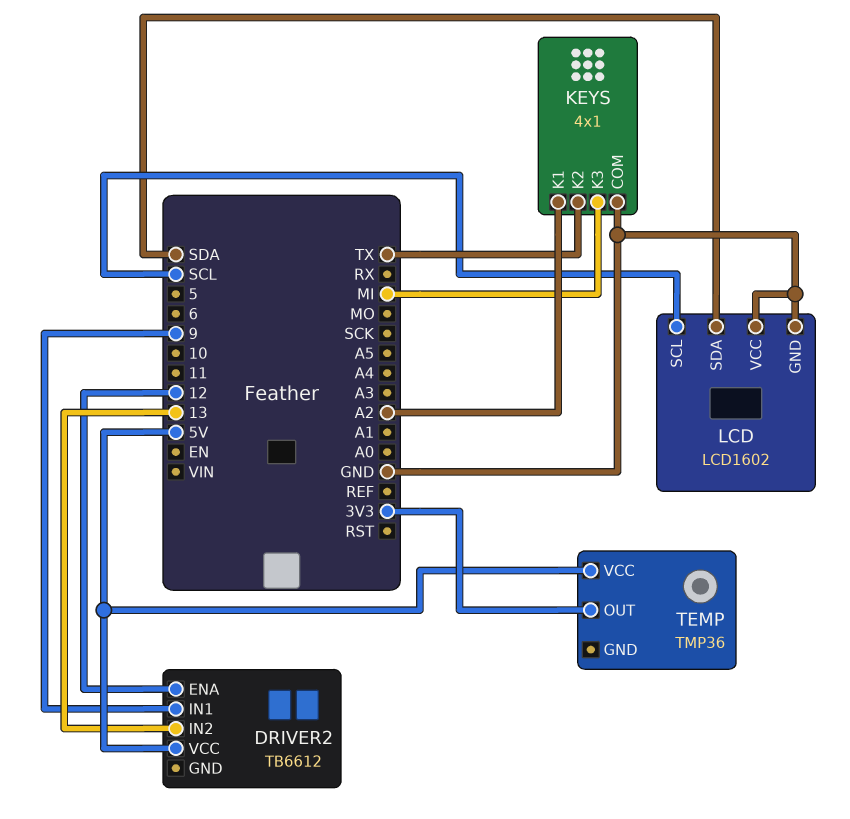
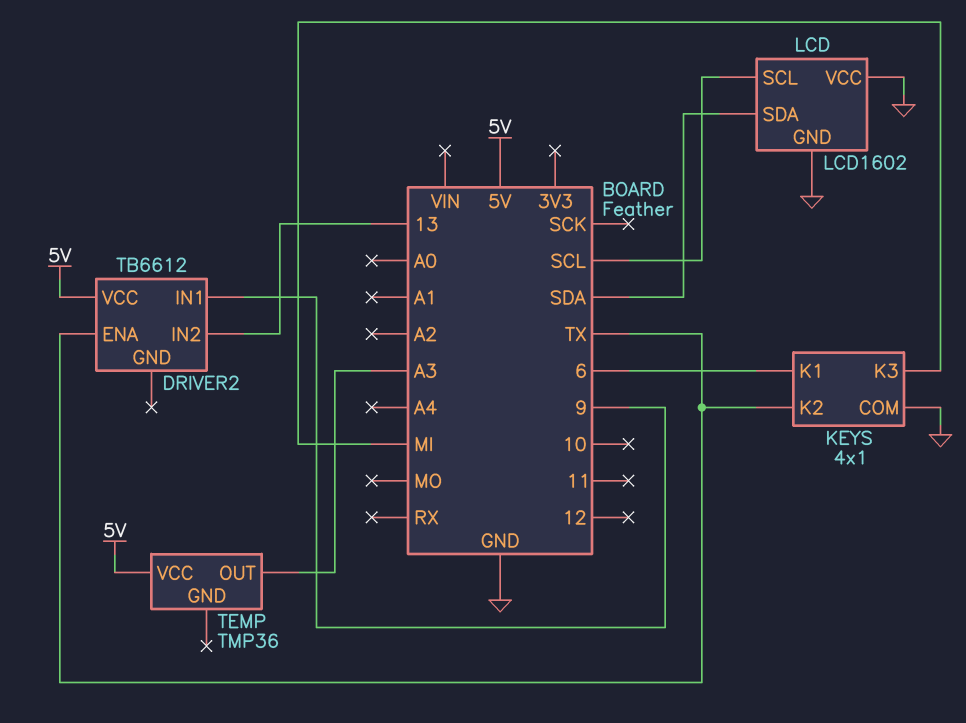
DRIVER2 pin ENA: 12 -> TX
KEYS pin K1: A2 -> 6
TEMP pin OUT: 3V3 -> A3

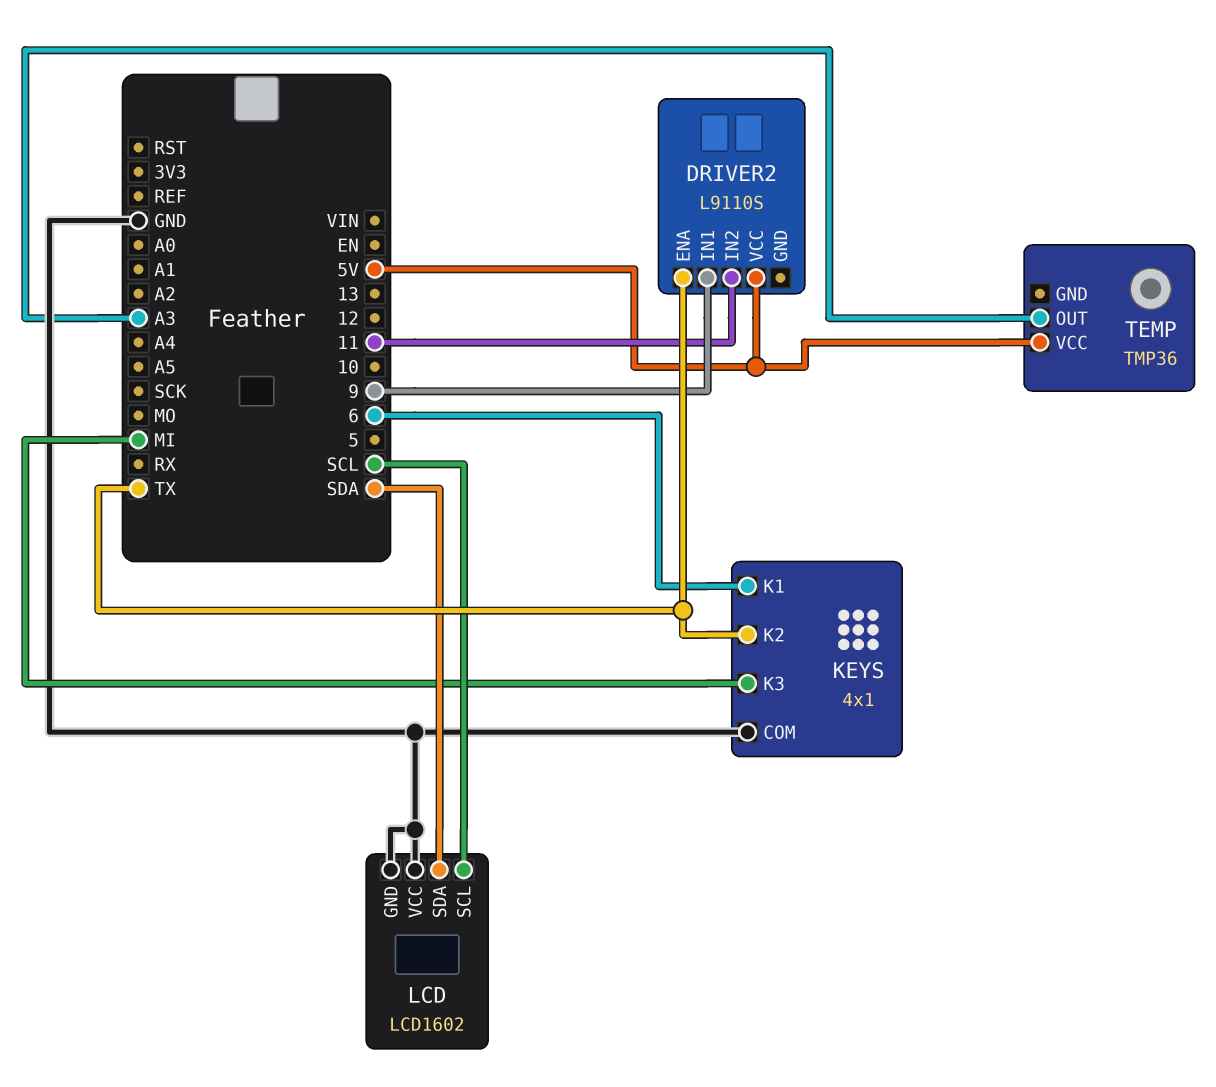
DRIVER2: TB6612 -> L9110S
DRIVER2 pin IN2: 13 -> 11

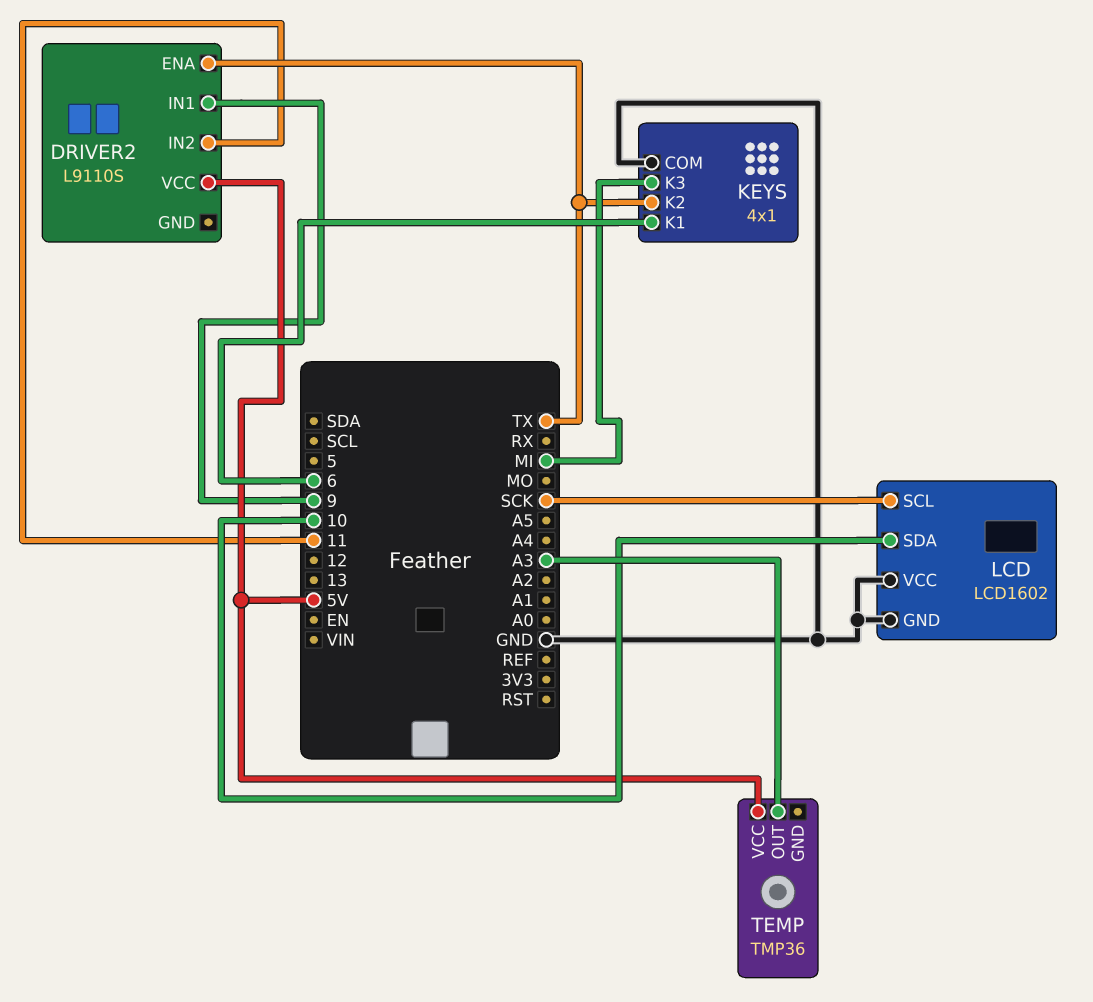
LCD pin SCL: SCL -> SCK
LCD pin SDA: SDA -> 10

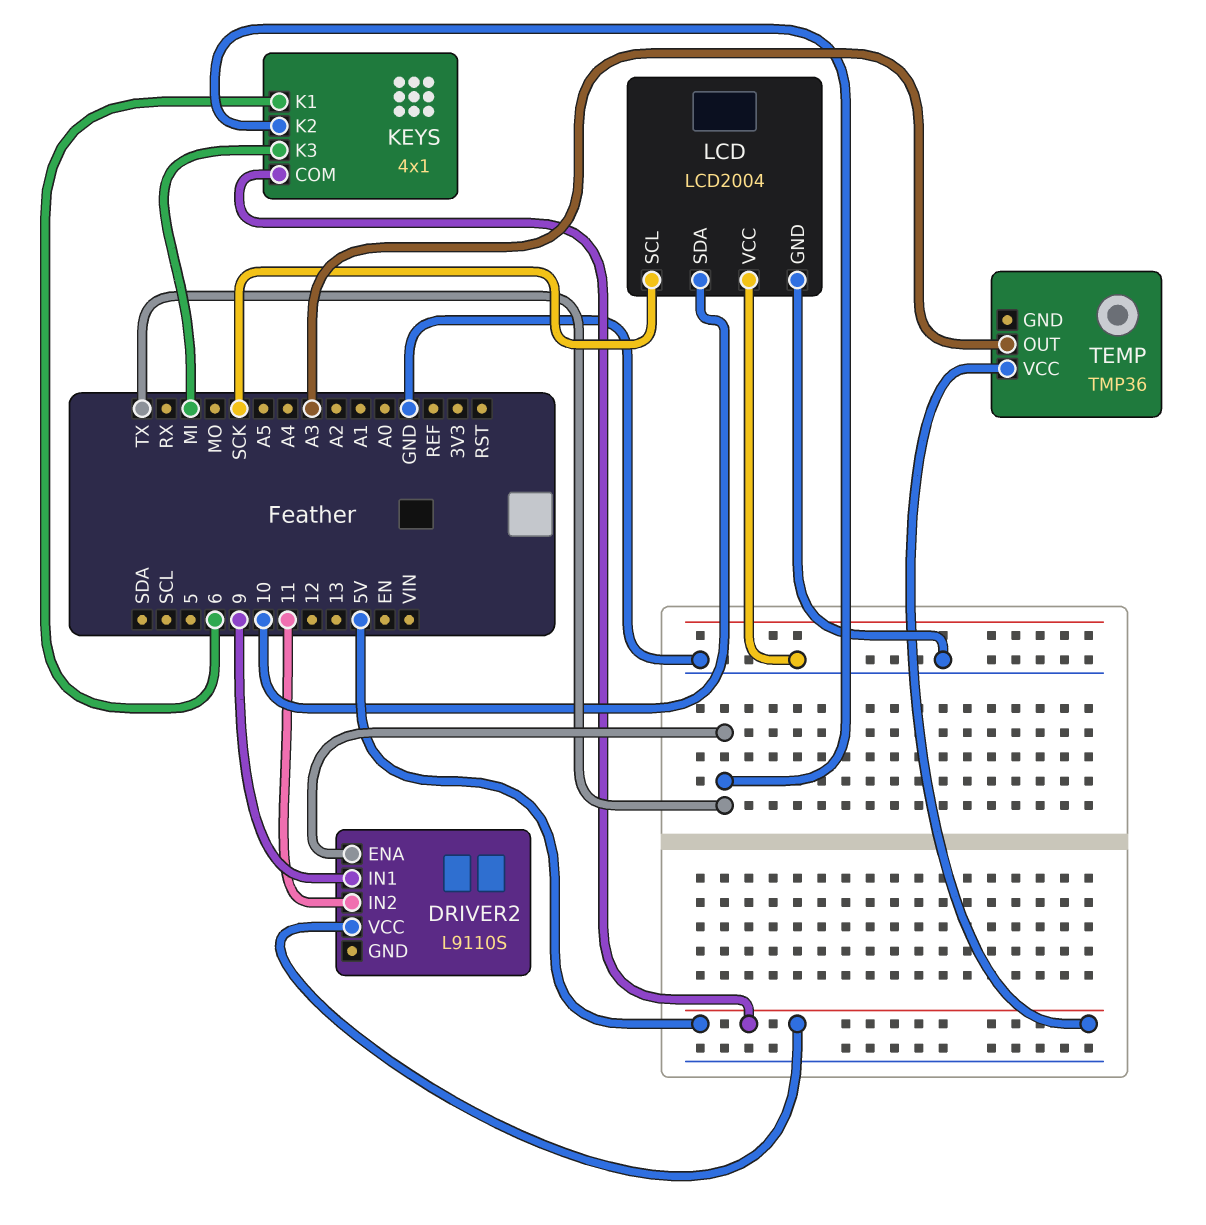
KEYS pin COM: GND -> 5V
LCD: LCD1602 -> LCD2004

